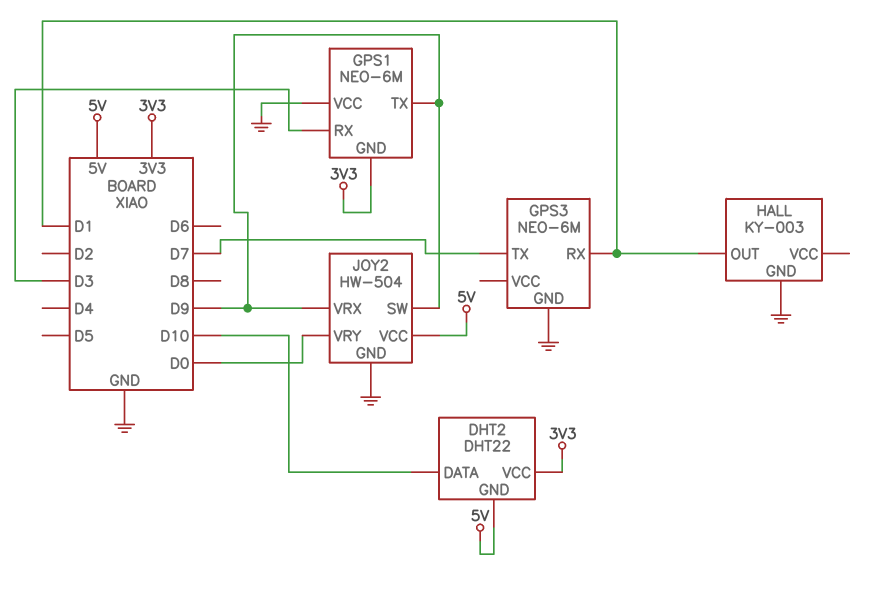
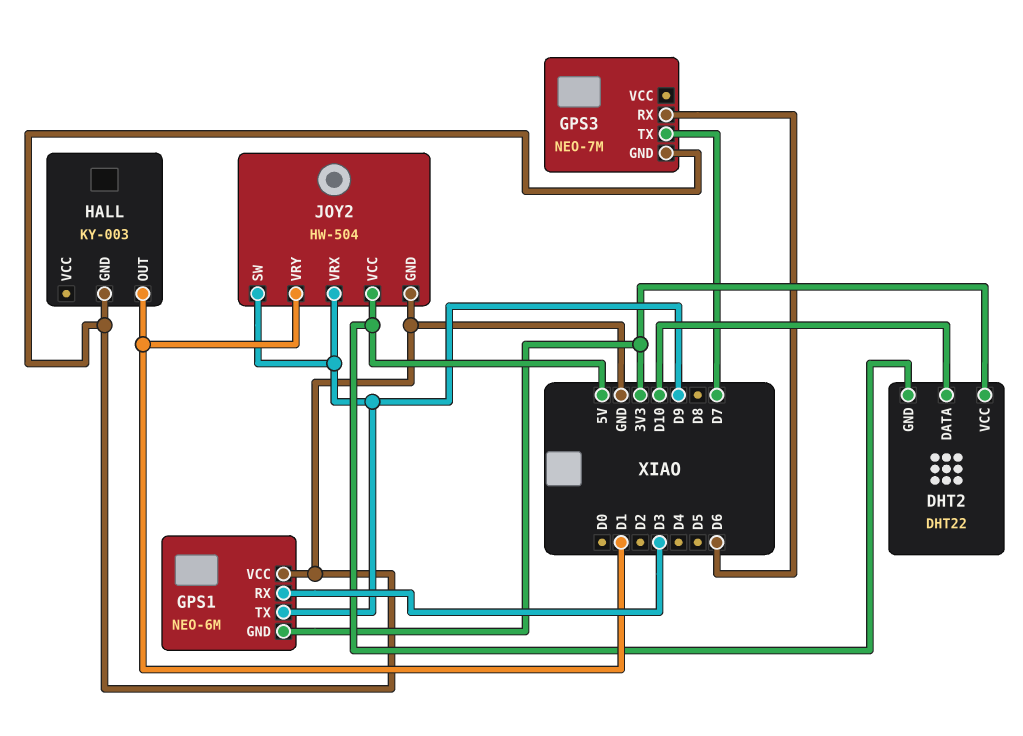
GPS3: NEO-6M -> NEO-7M
GPS3 pin RX: D1 -> D6
JOY2 pin VRY: D0 -> D1

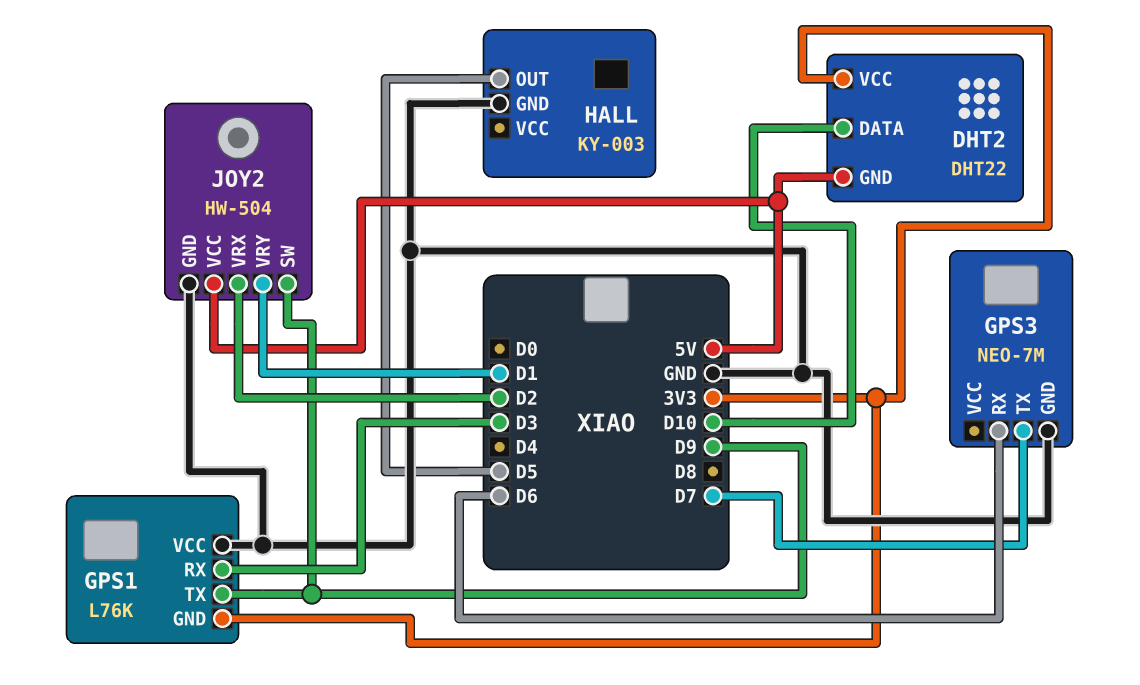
GPS1: NEO-6M -> L76K
HALL pin OUT: D1 -> D5
JOY2 pin VRX: D9 -> D2

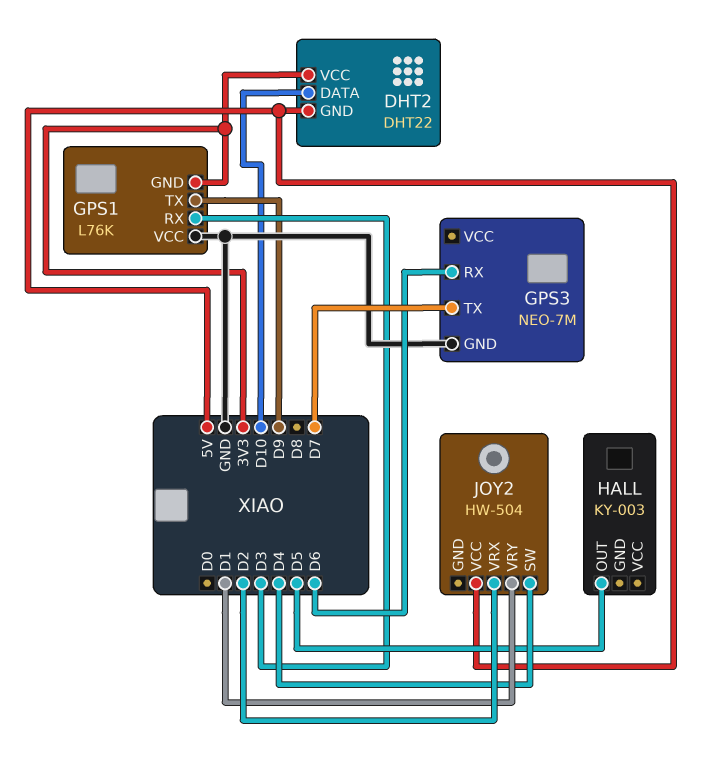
HALL pin GND: GND -> none
JOY2 pin GND: GND -> none
JOY2 pin SW: D9 -> D4

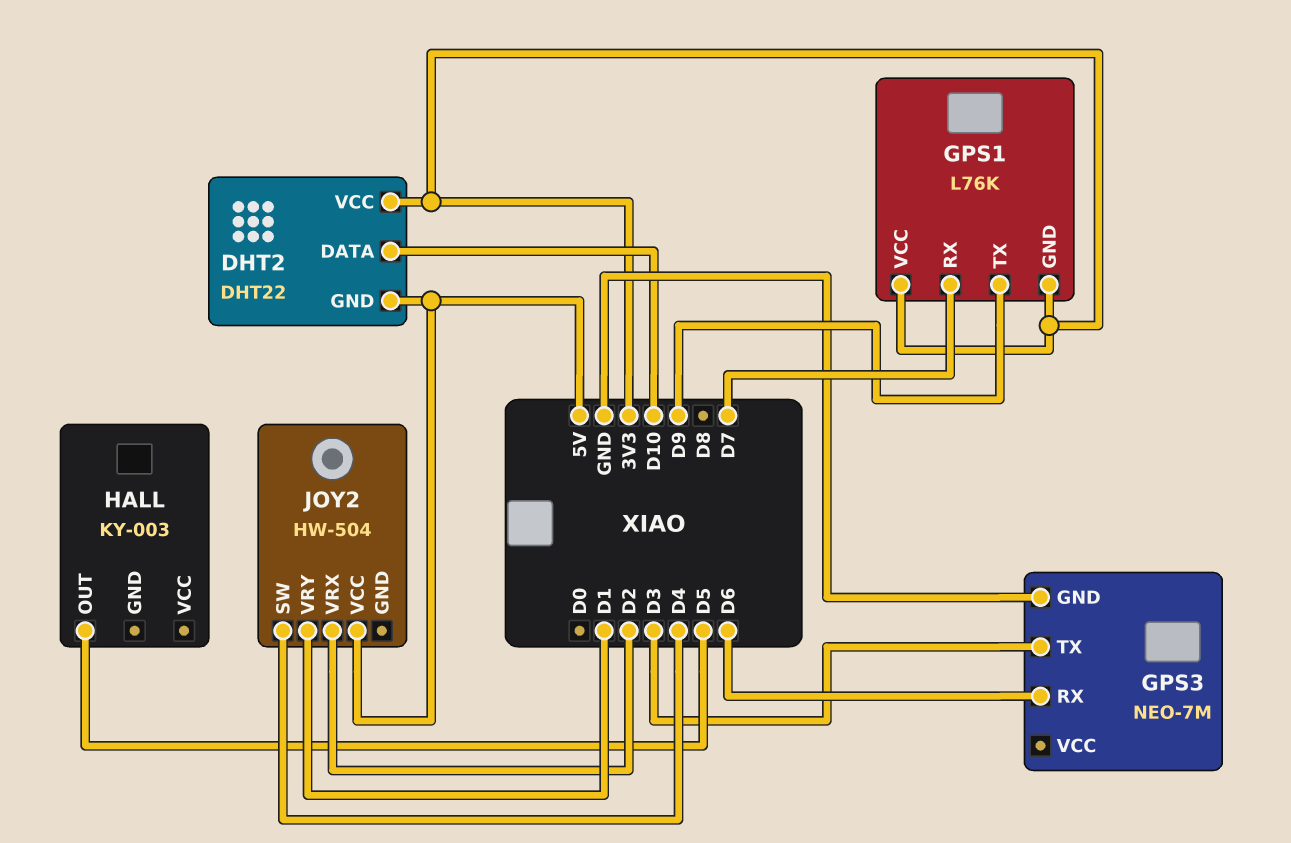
GPS1 pin RX: D3 -> D7
GPS1 pin VCC: GND -> 3V3
GPS3 pin TX: D7 -> D3

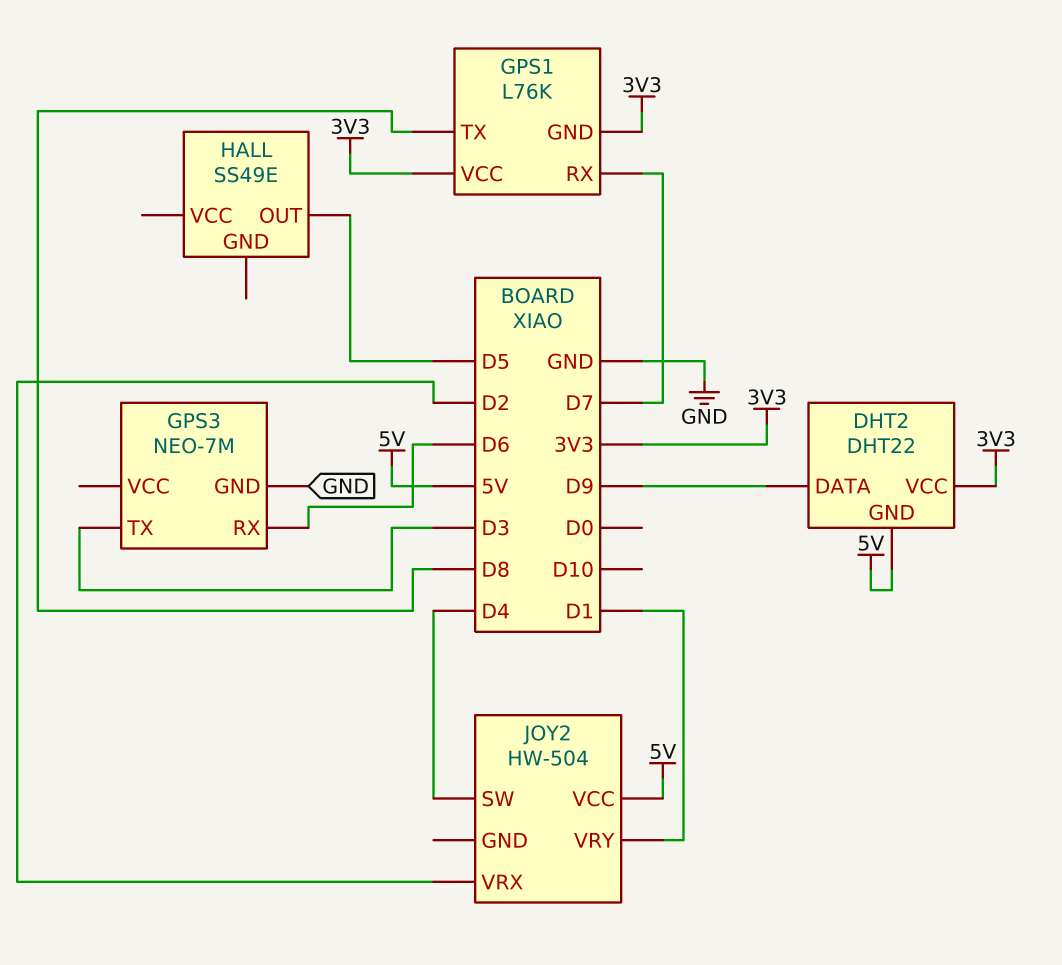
DHT2 pin DATA: D10 -> D9
GPS1 pin TX: D9 -> D8
HALL: KY-003 -> SS49E

